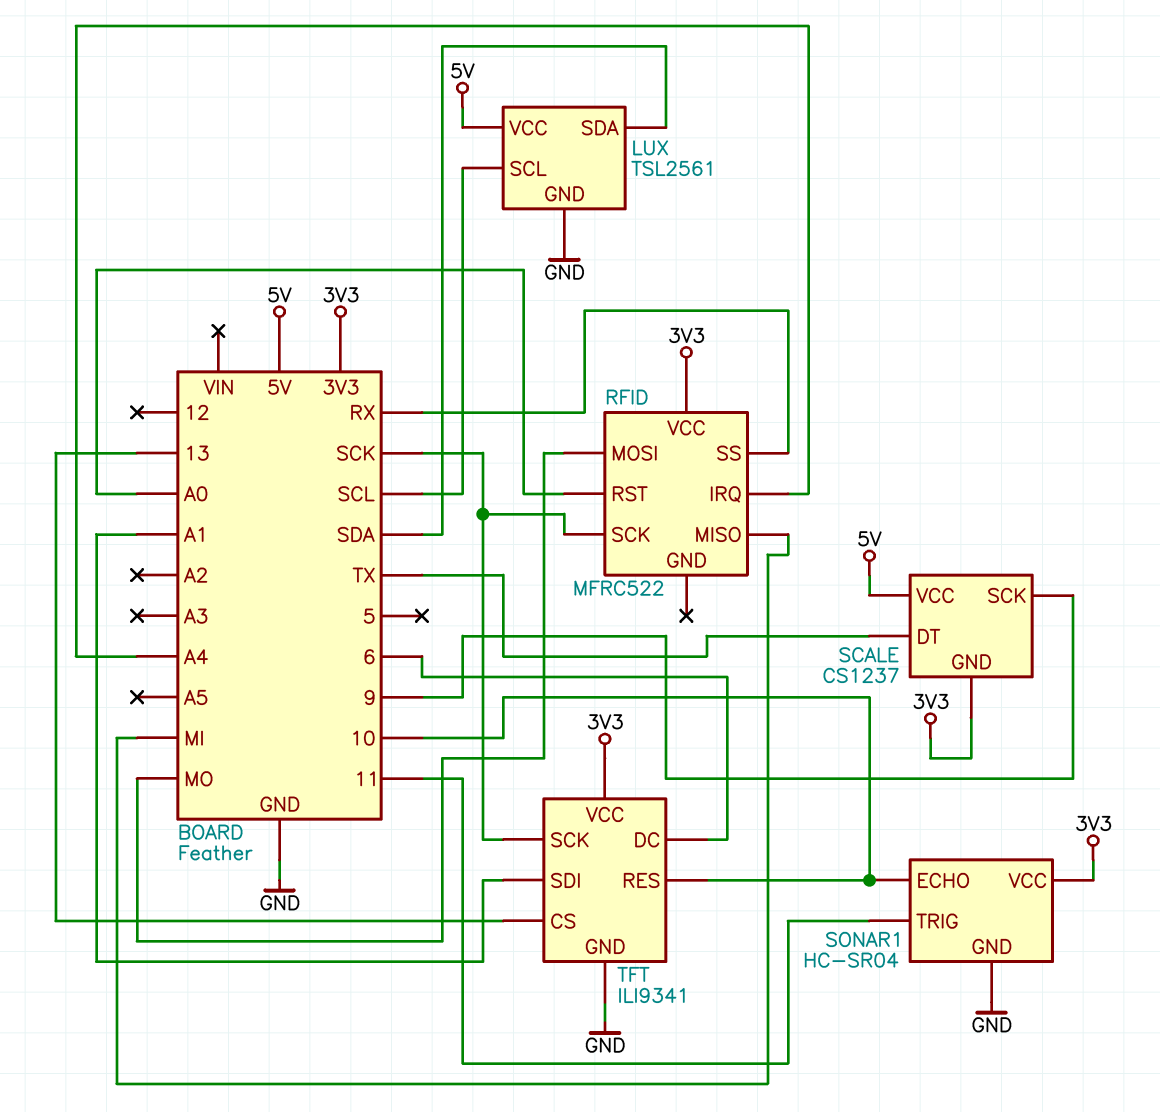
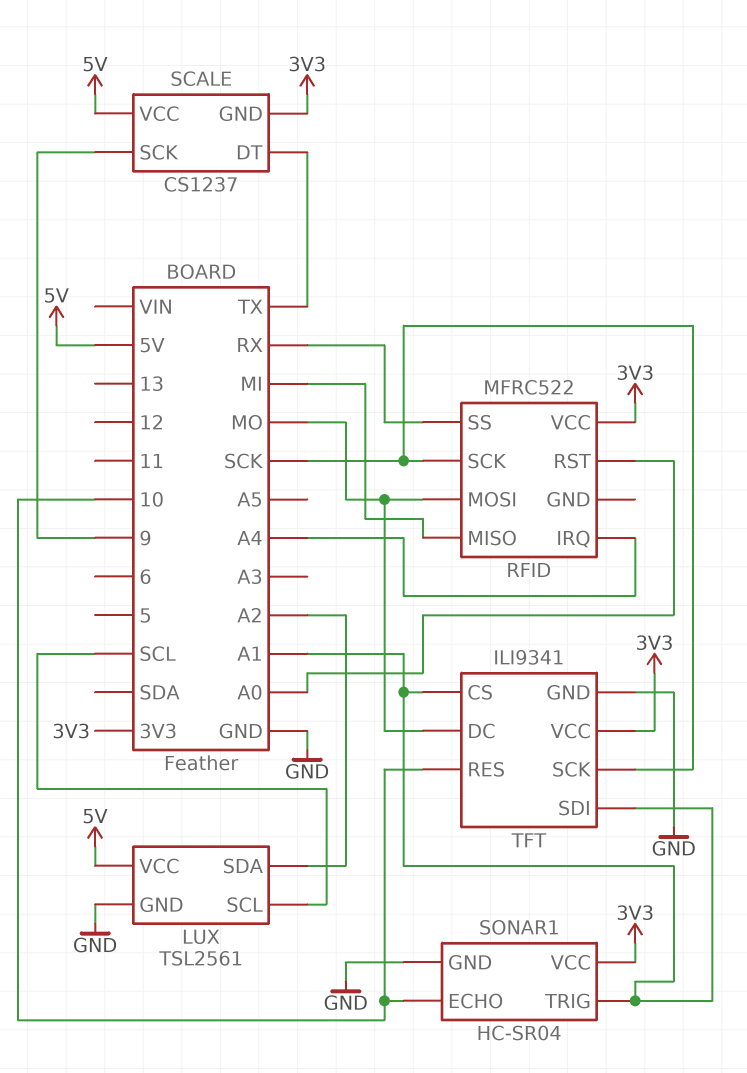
LUX pin SDA: SDA -> A2
SONAR1 pin TRIG: 11 -> A1
TFT pin CS: 13 -> A1
TFT pin DC: 6 -> MO

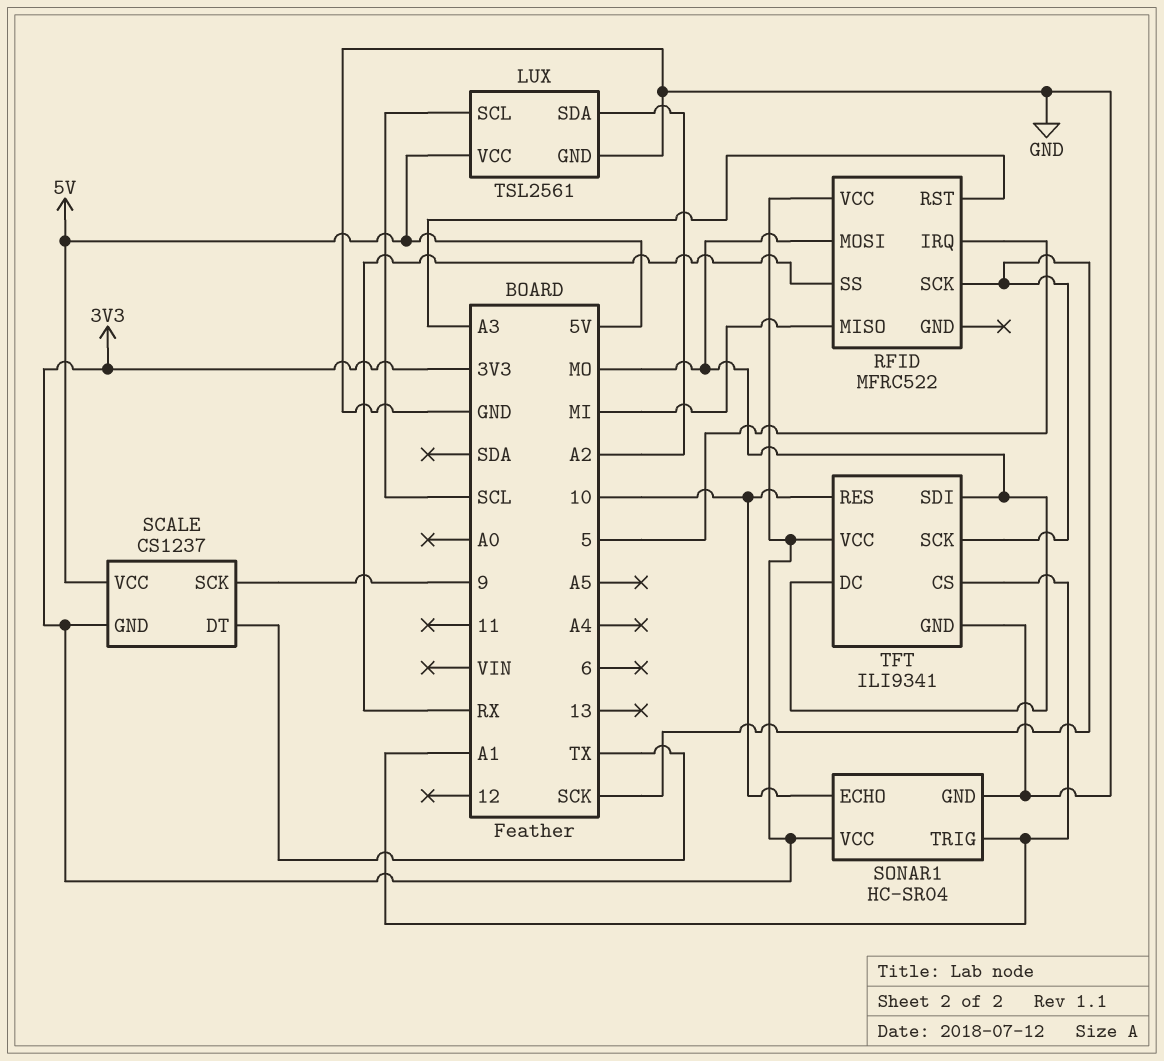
RFID pin IRQ: A4 -> 5
RFID pin RST: A0 -> A3
TFT pin SDI: A1 -> MO

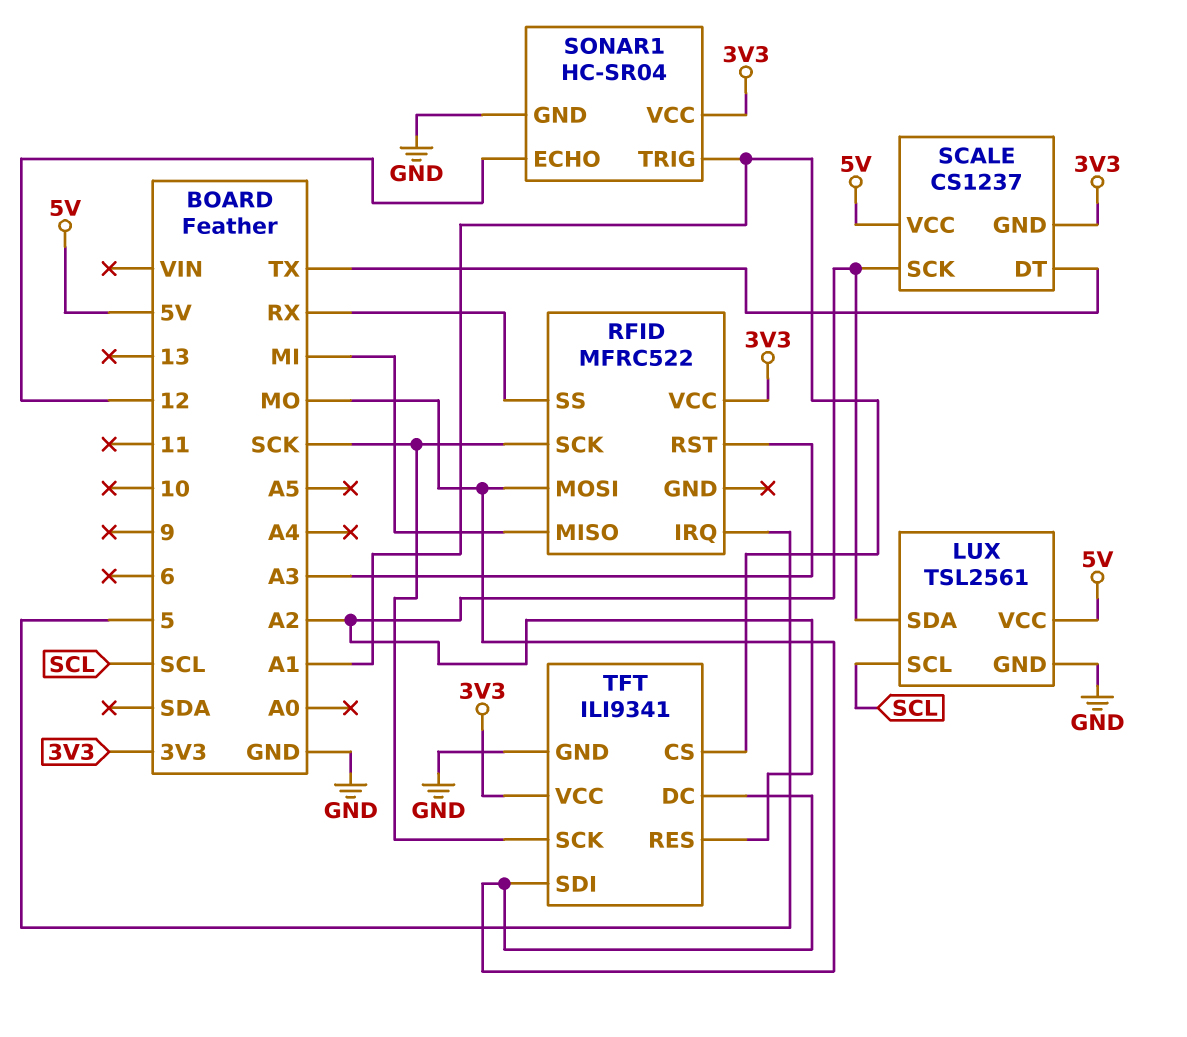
SCALE pin SCK: 9 -> A2
SONAR1 pin ECHO: 10 -> 12
TFT pin RES: 10 -> A2

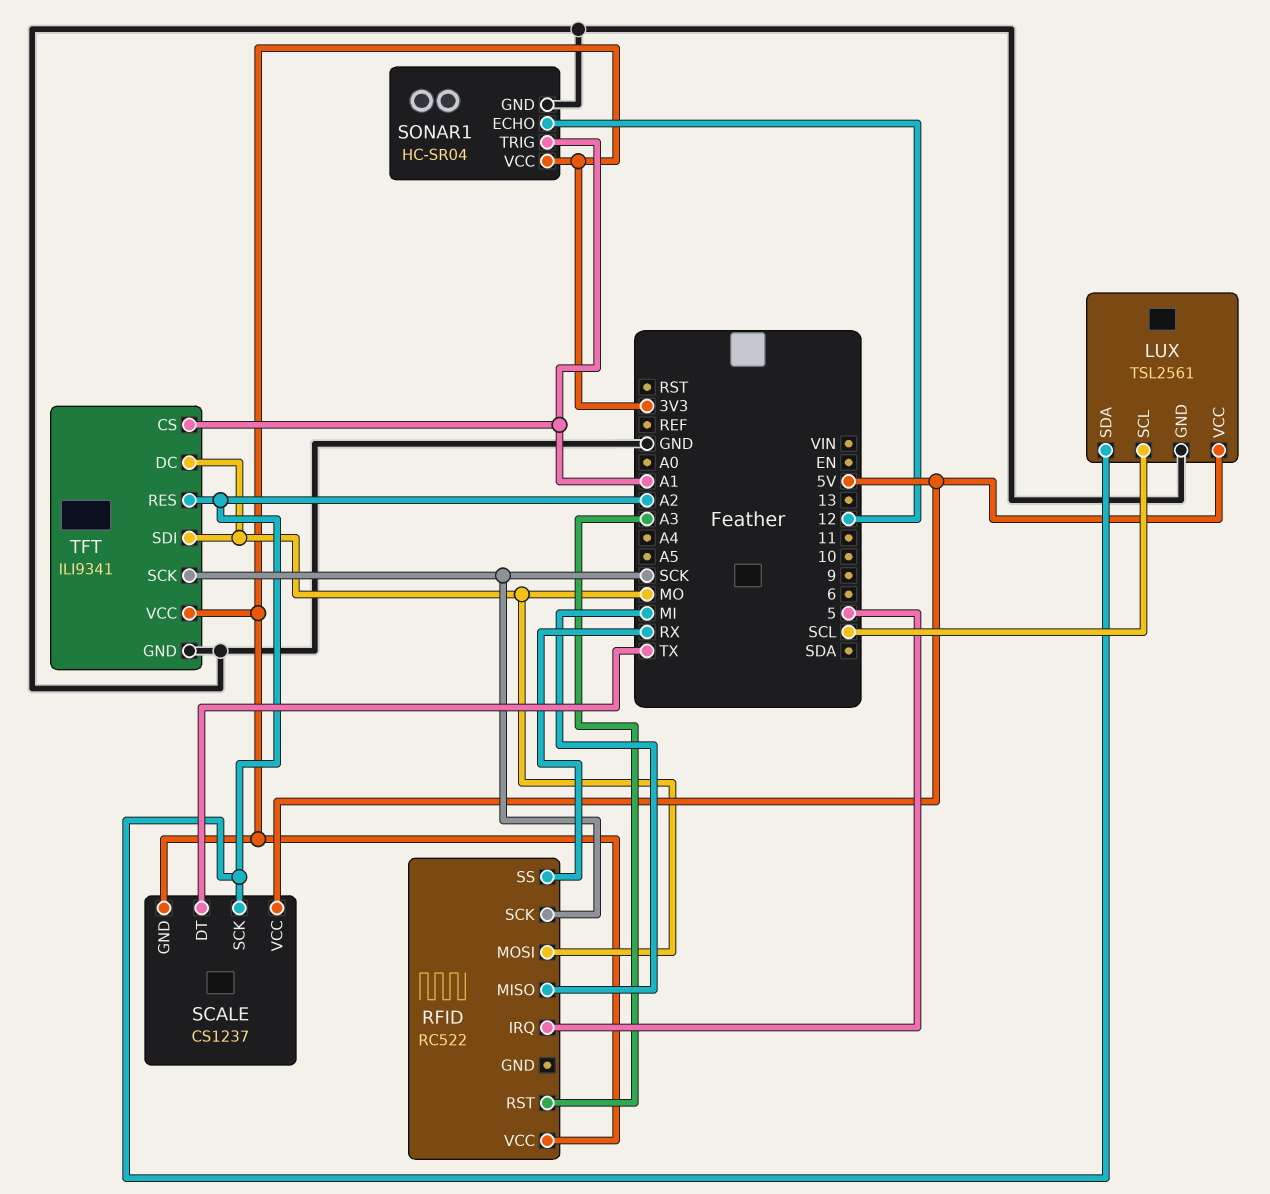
RFID: MFRC522 -> RC522

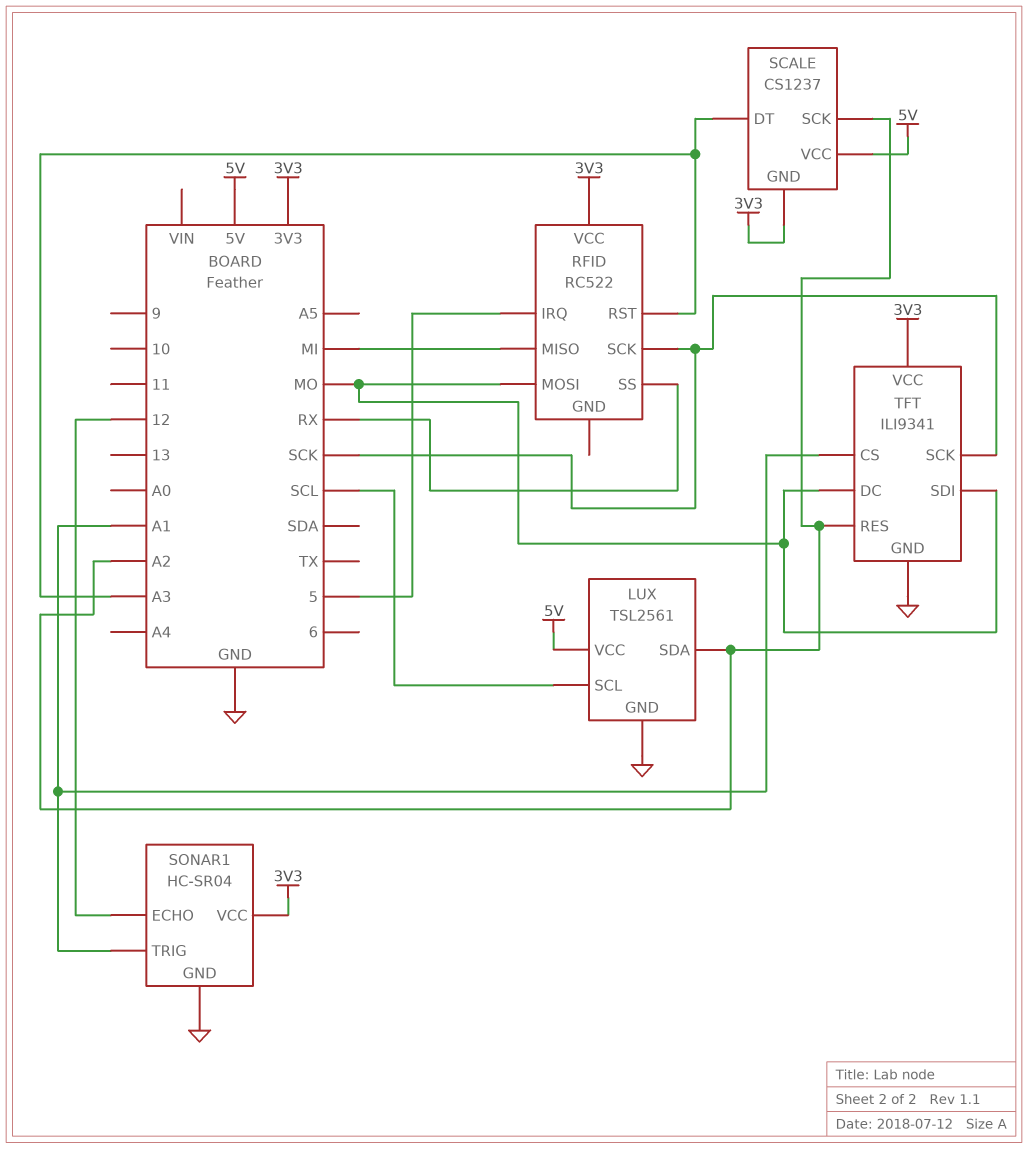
SCALE pin DT: TX -> A3

